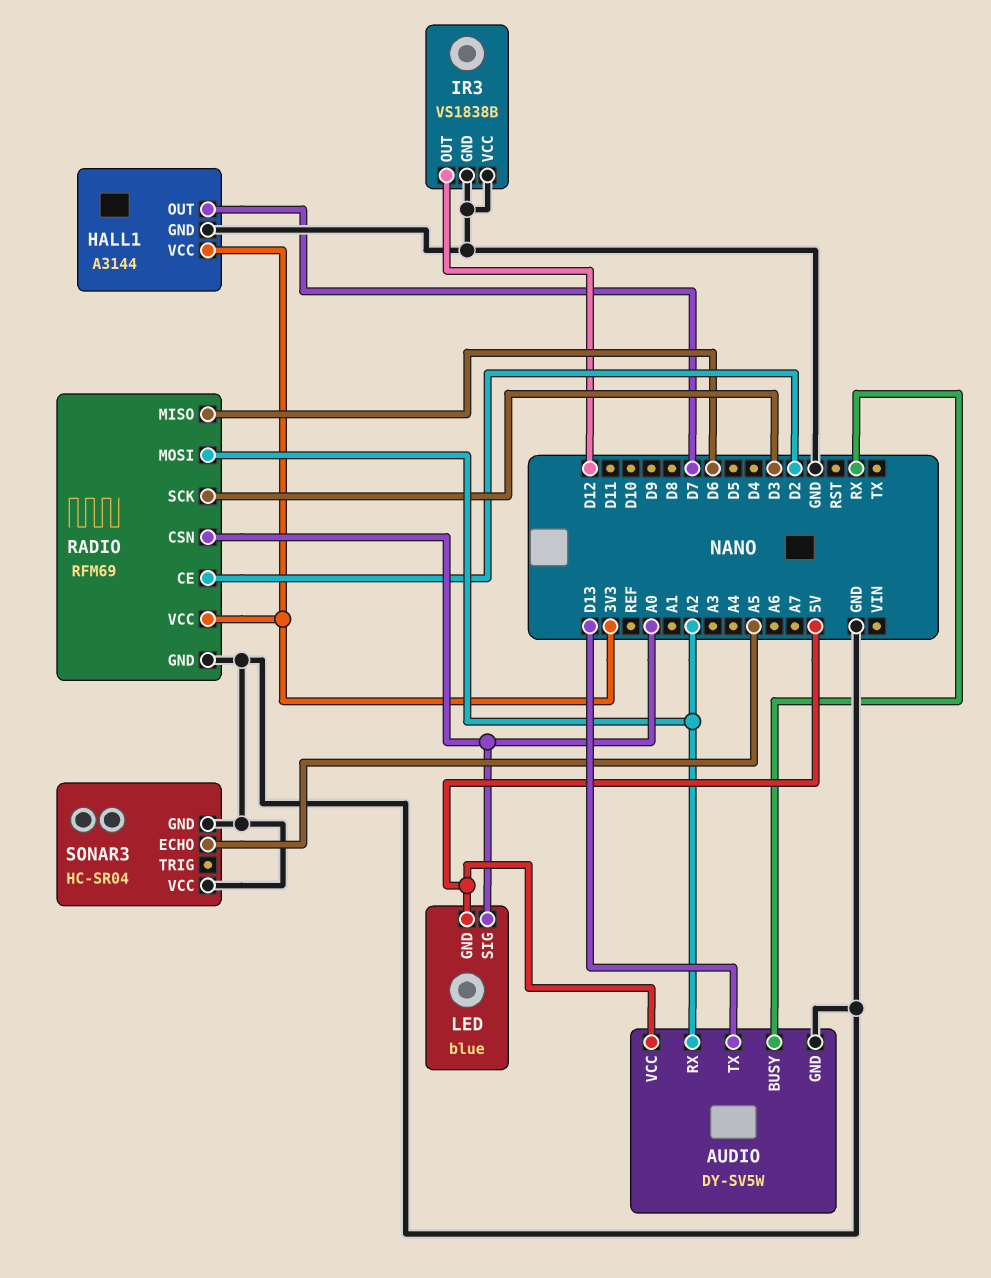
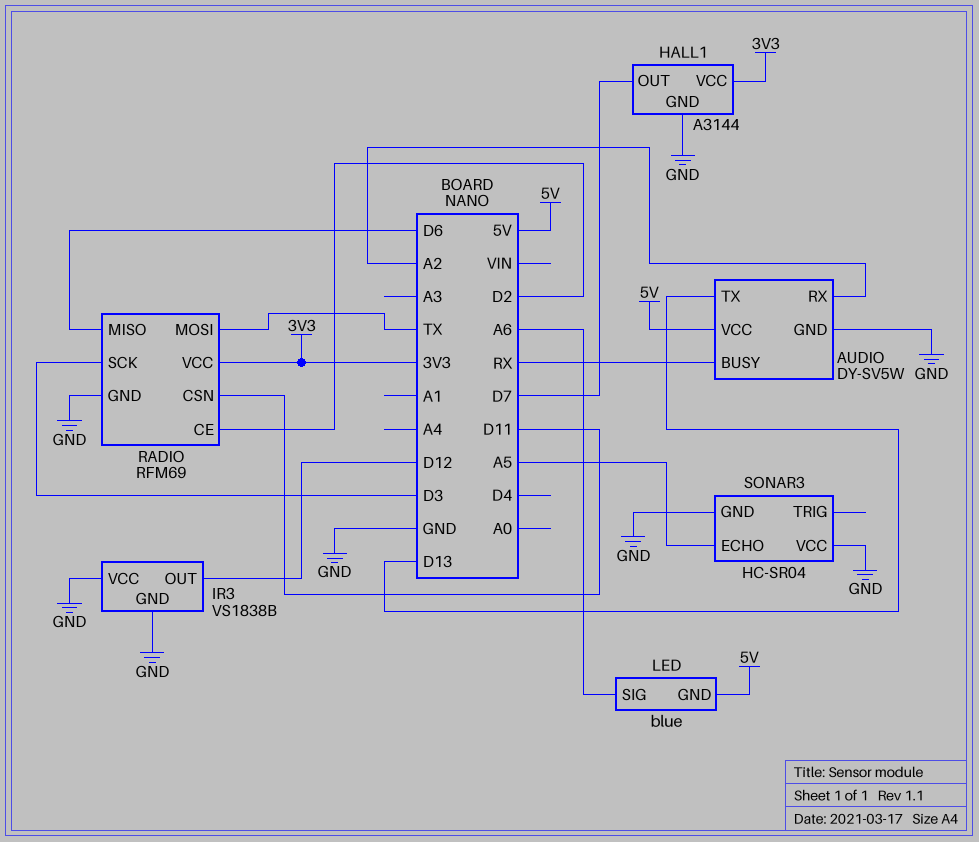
LED pin SIG: A0 -> A6
RADIO pin CSN: A0 -> D11
RADIO pin MOSI: A2 -> TX

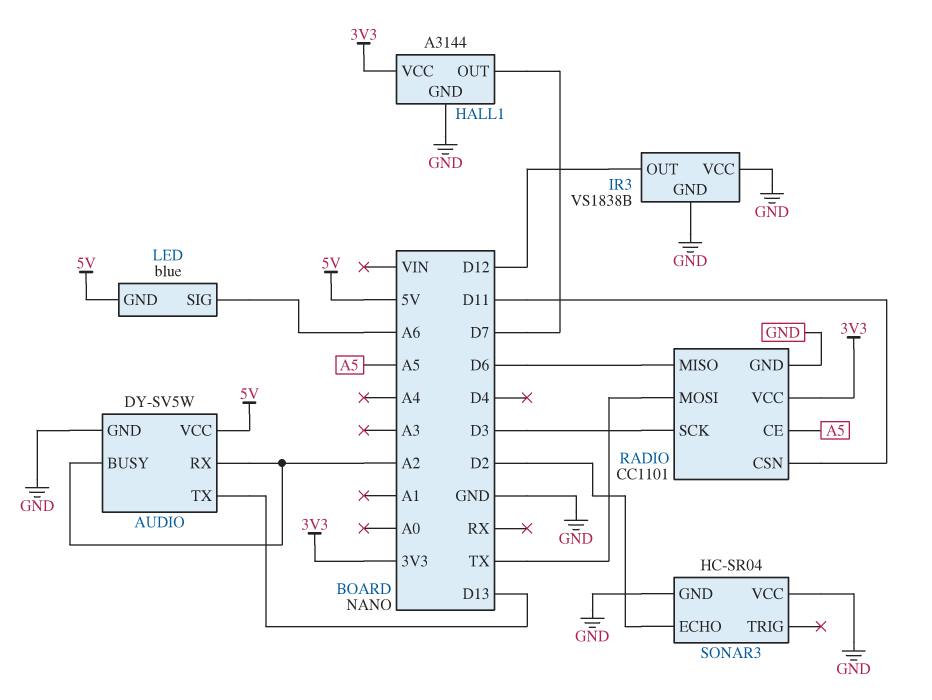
AUDIO pin BUSY: RX -> A2
RADIO: RFM69 -> CC1101
RADIO pin CE: D2 -> A5
SONAR3 pin ECHO: A5 -> D2

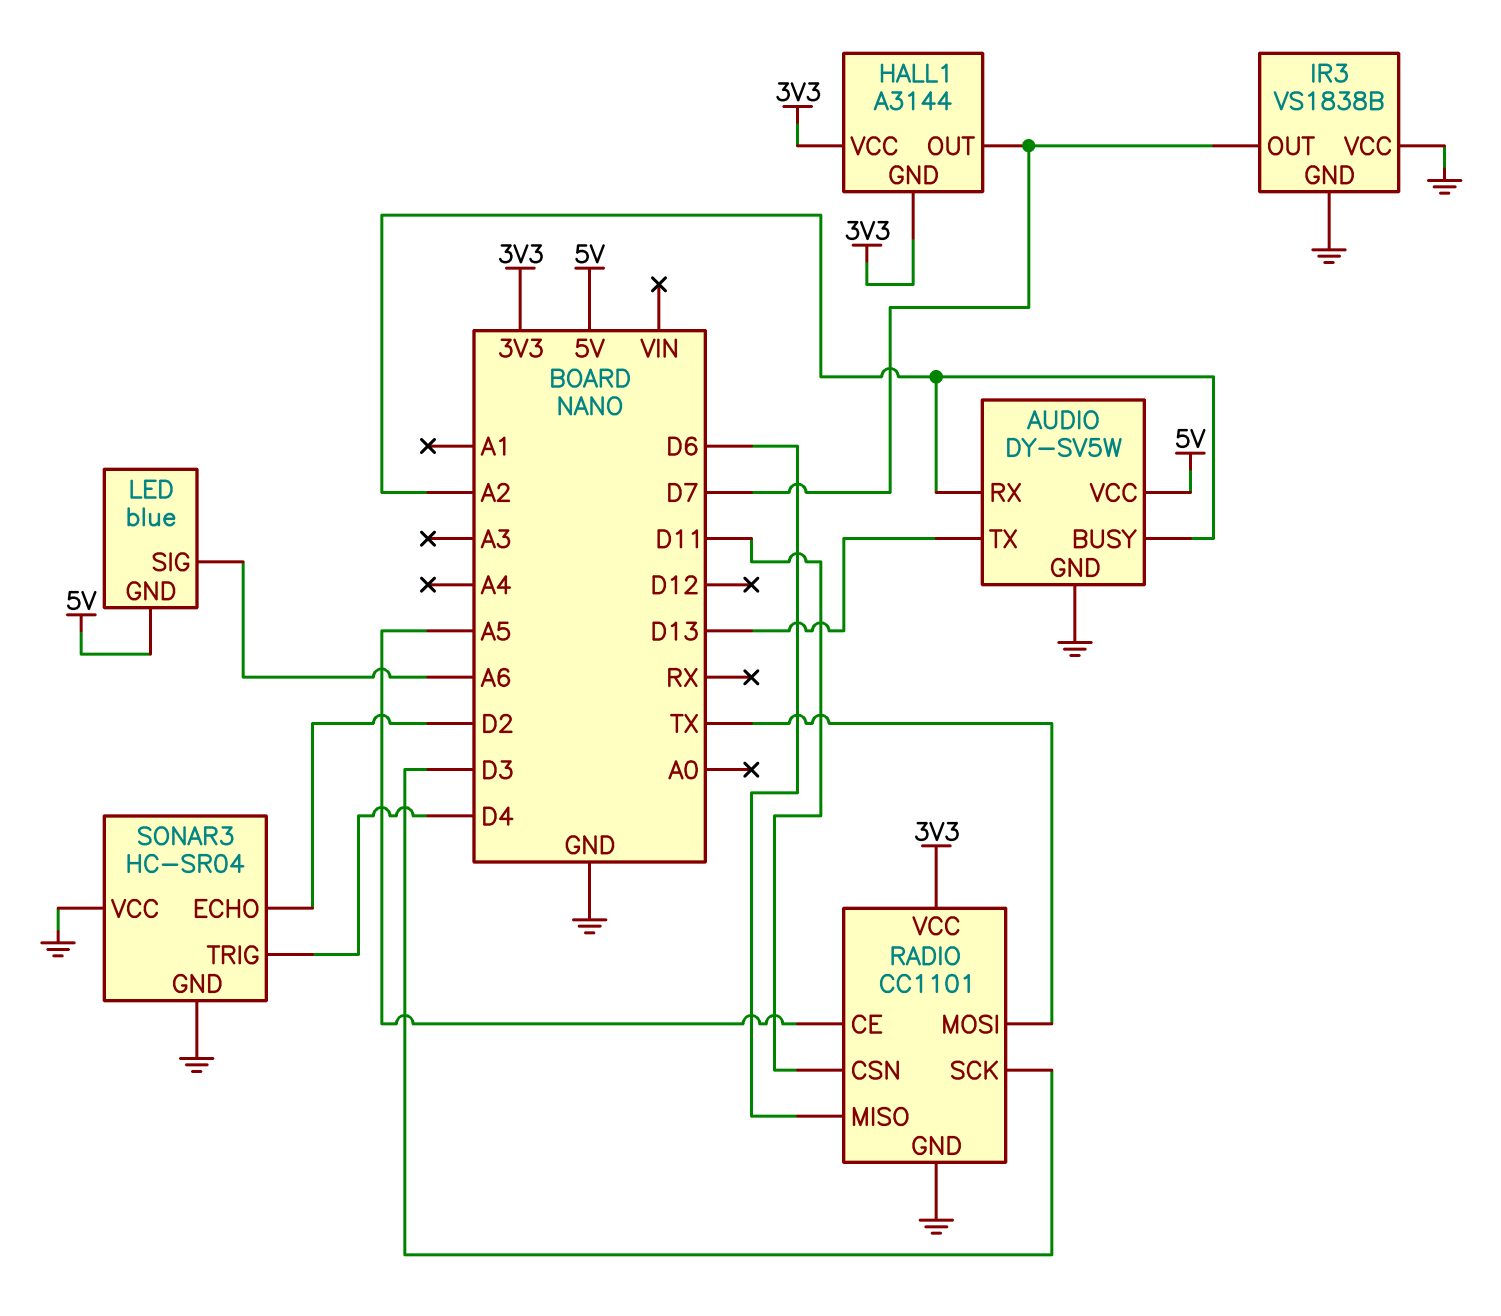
HALL1 pin GND: GND -> 3V3
IR3 pin OUT: D12 -> D7
SONAR3 pin TRIG: none -> D4

